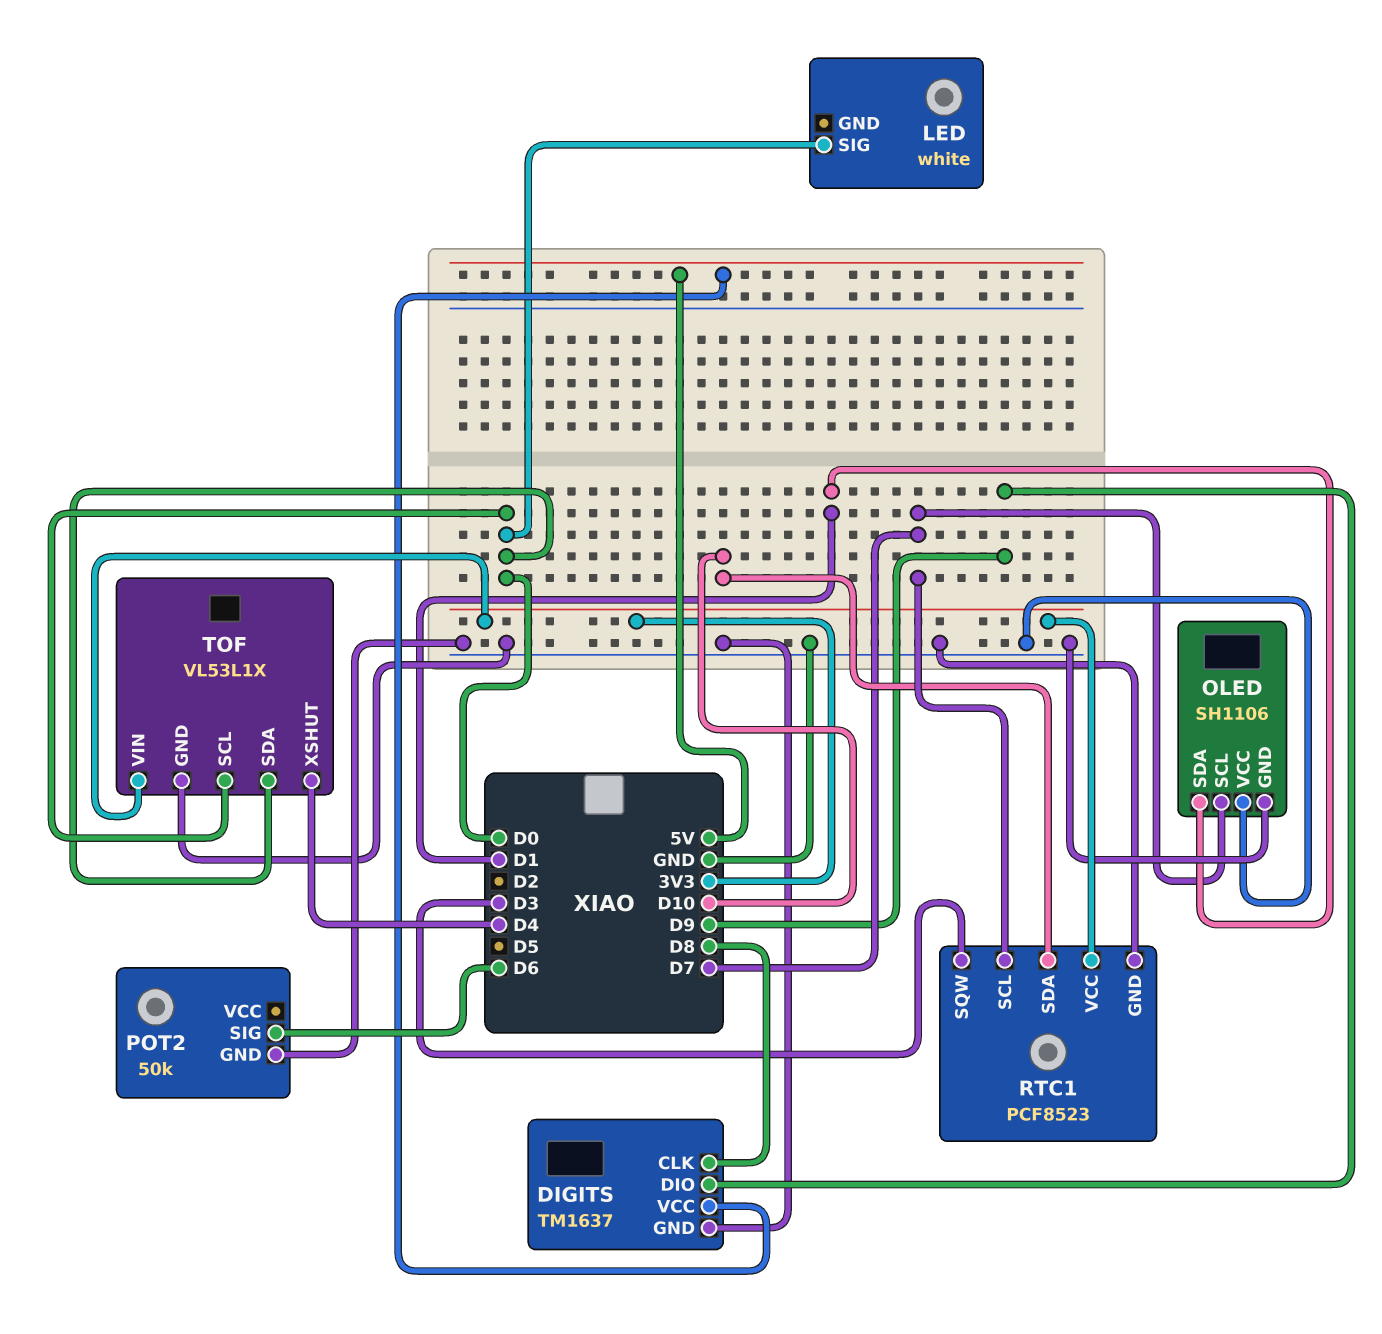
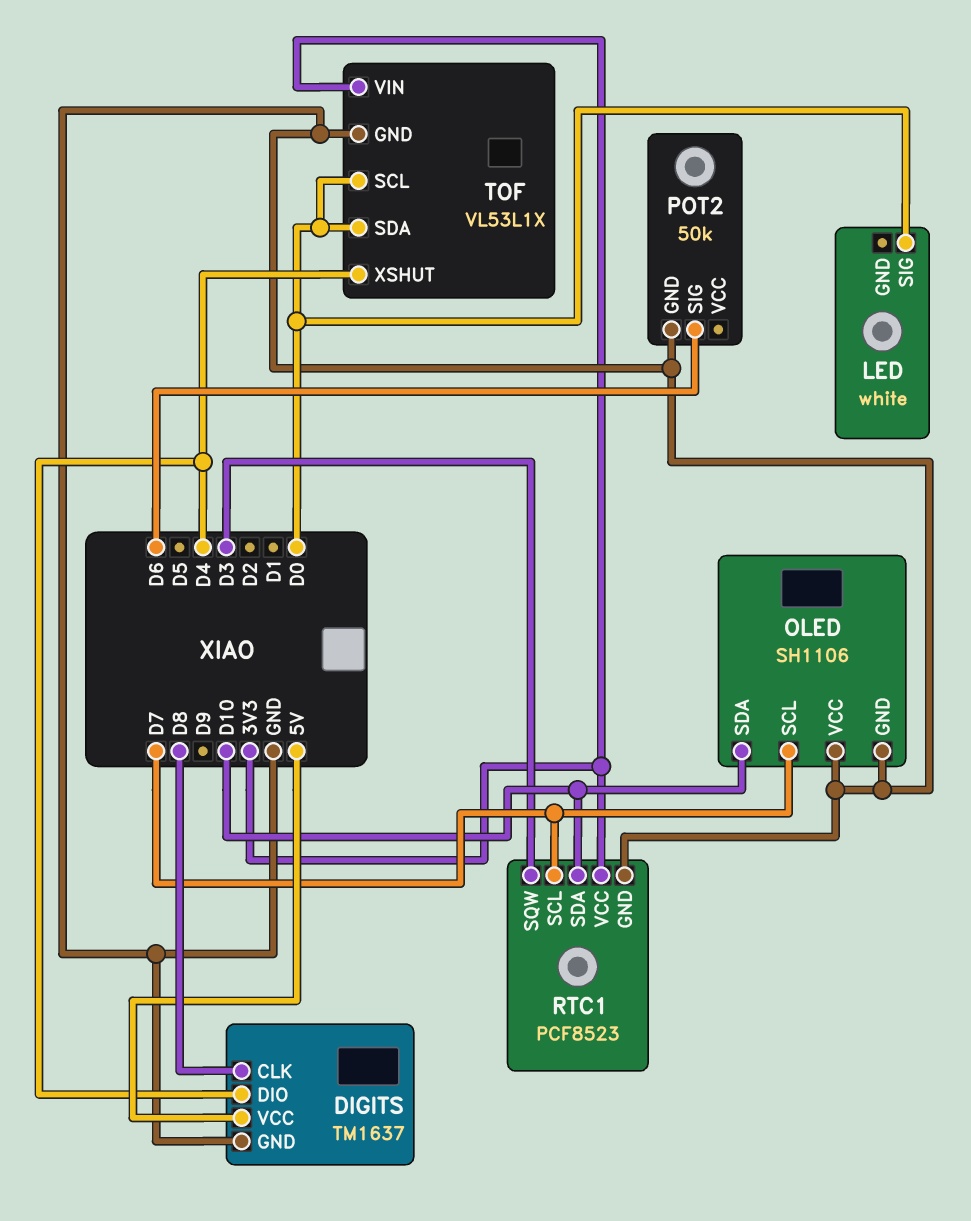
DIGITS pin DIO: D9 -> D4
OLED pin SDA: D1 -> D10

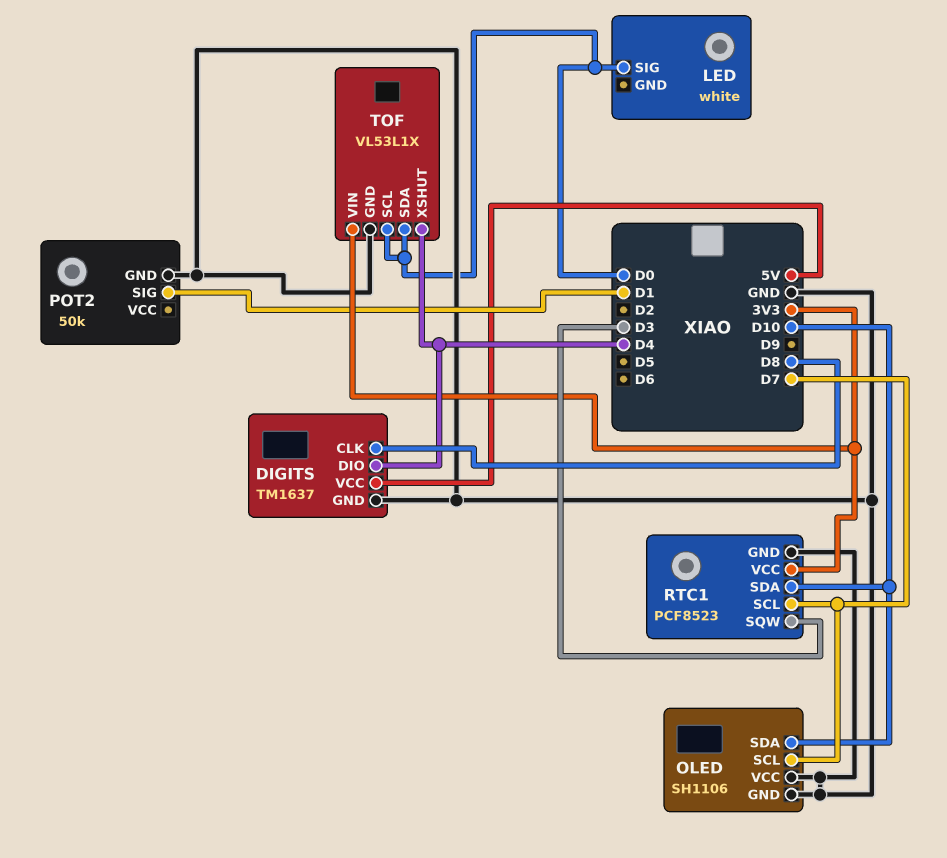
POT2 pin SIG: D6 -> D1

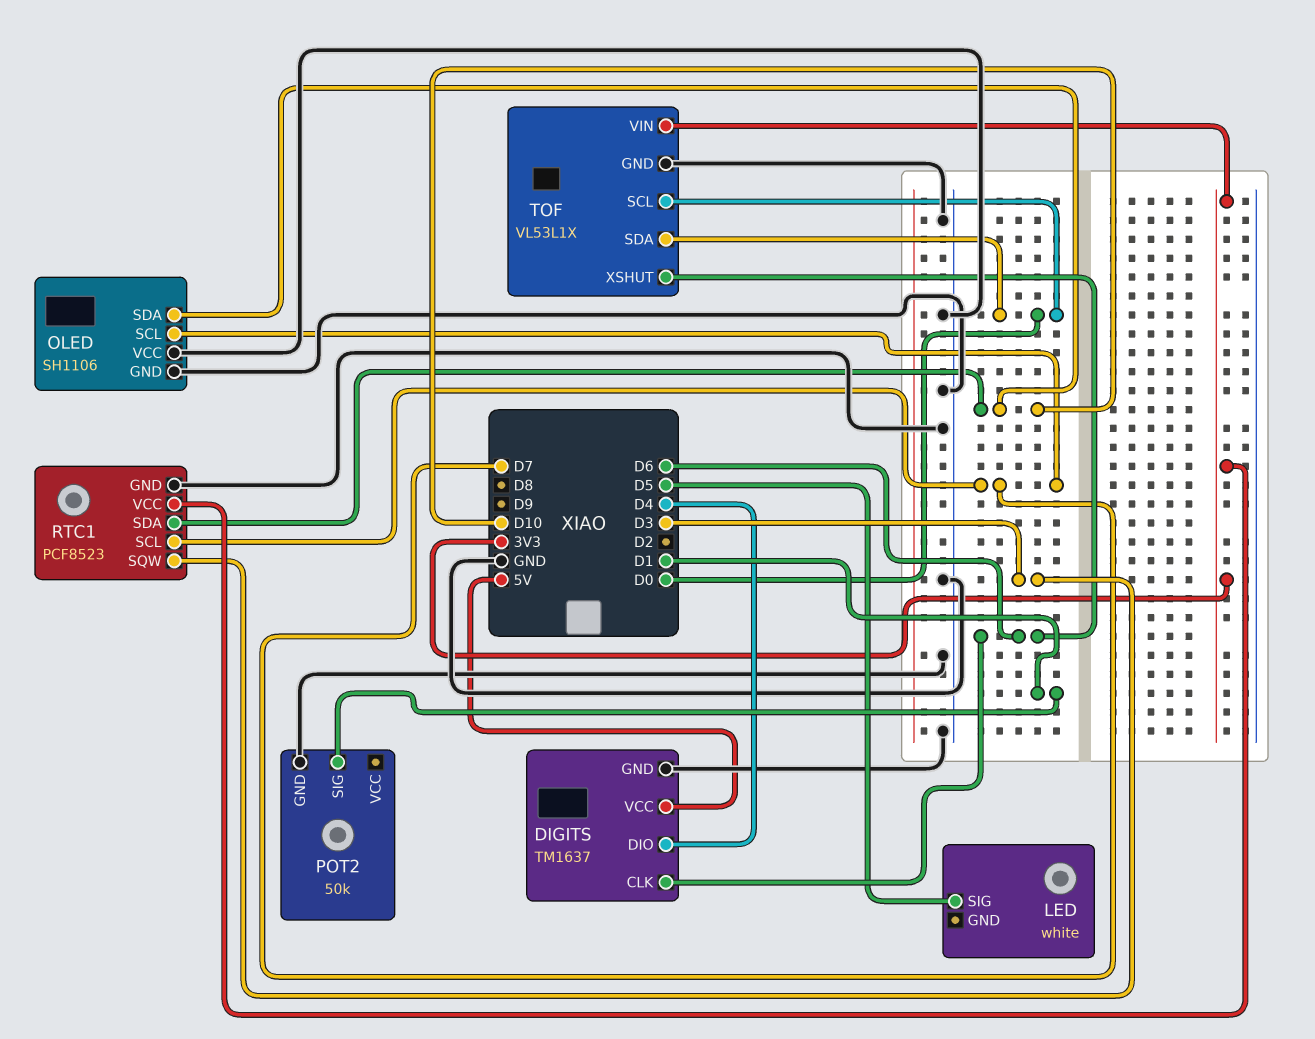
DIGITS pin CLK: D8 -> D6
LED pin SIG: D0 -> D5
TOF pin XSHUT: D4 -> D6

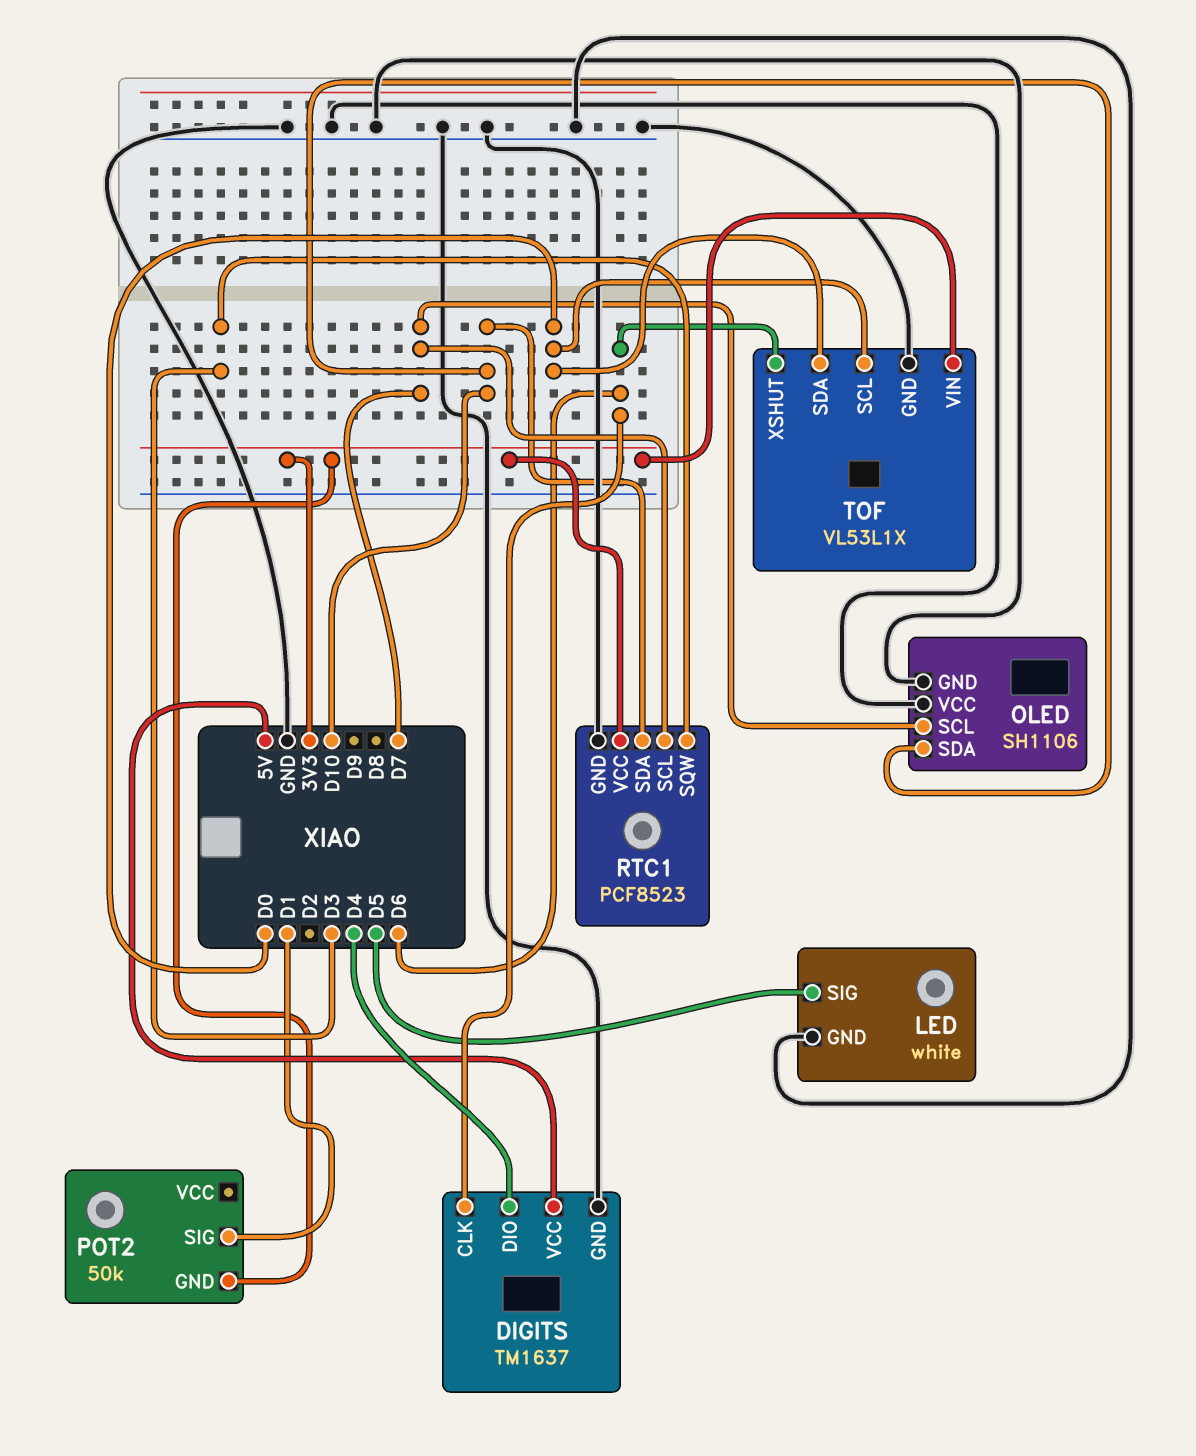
LED pin GND: none -> GND
POT2 pin GND: GND -> 3V3

